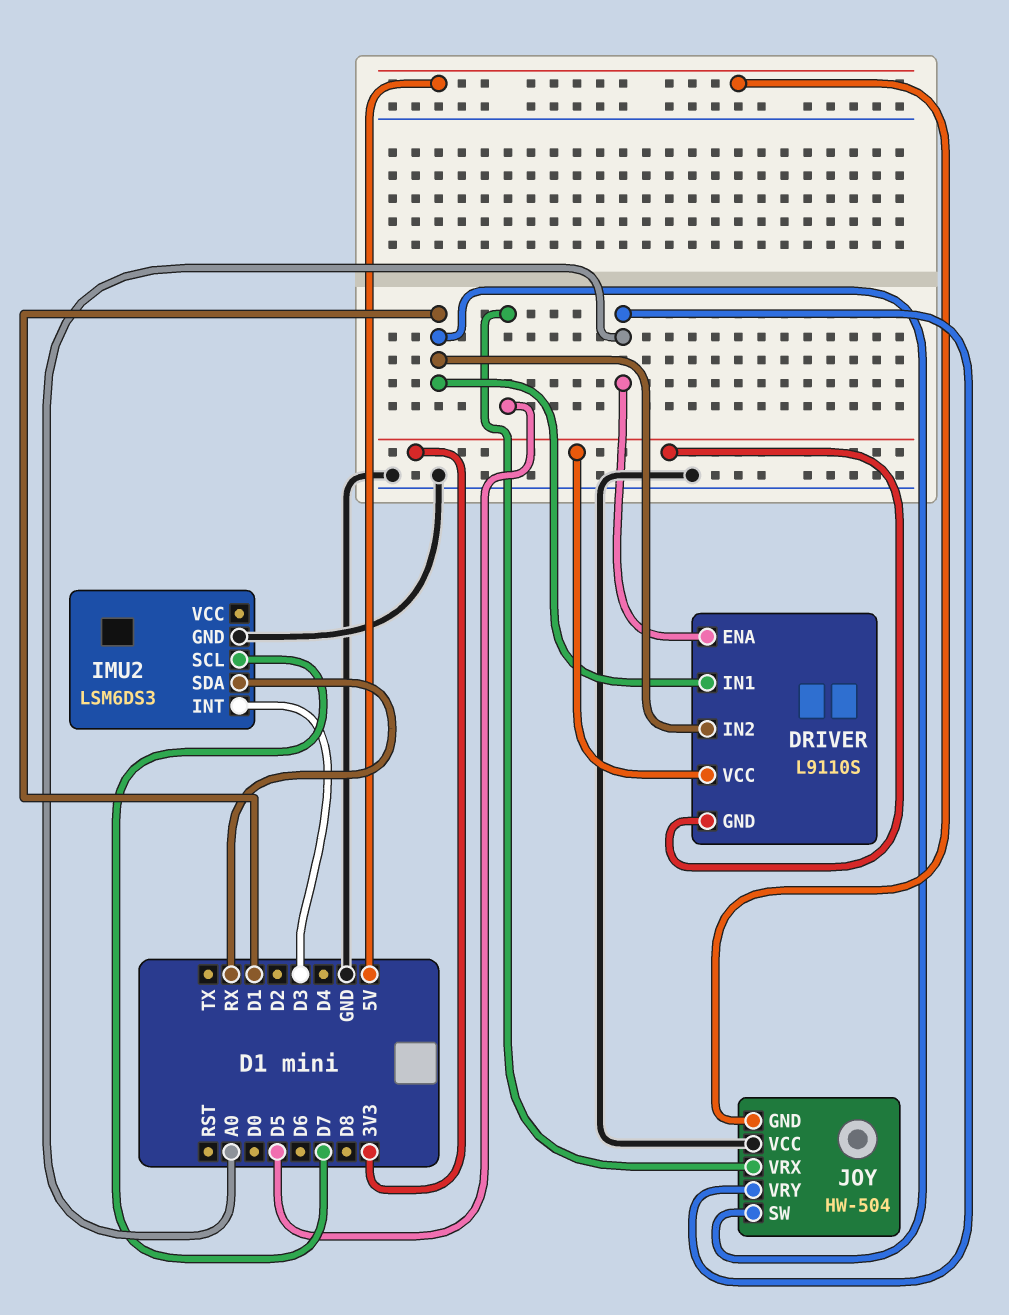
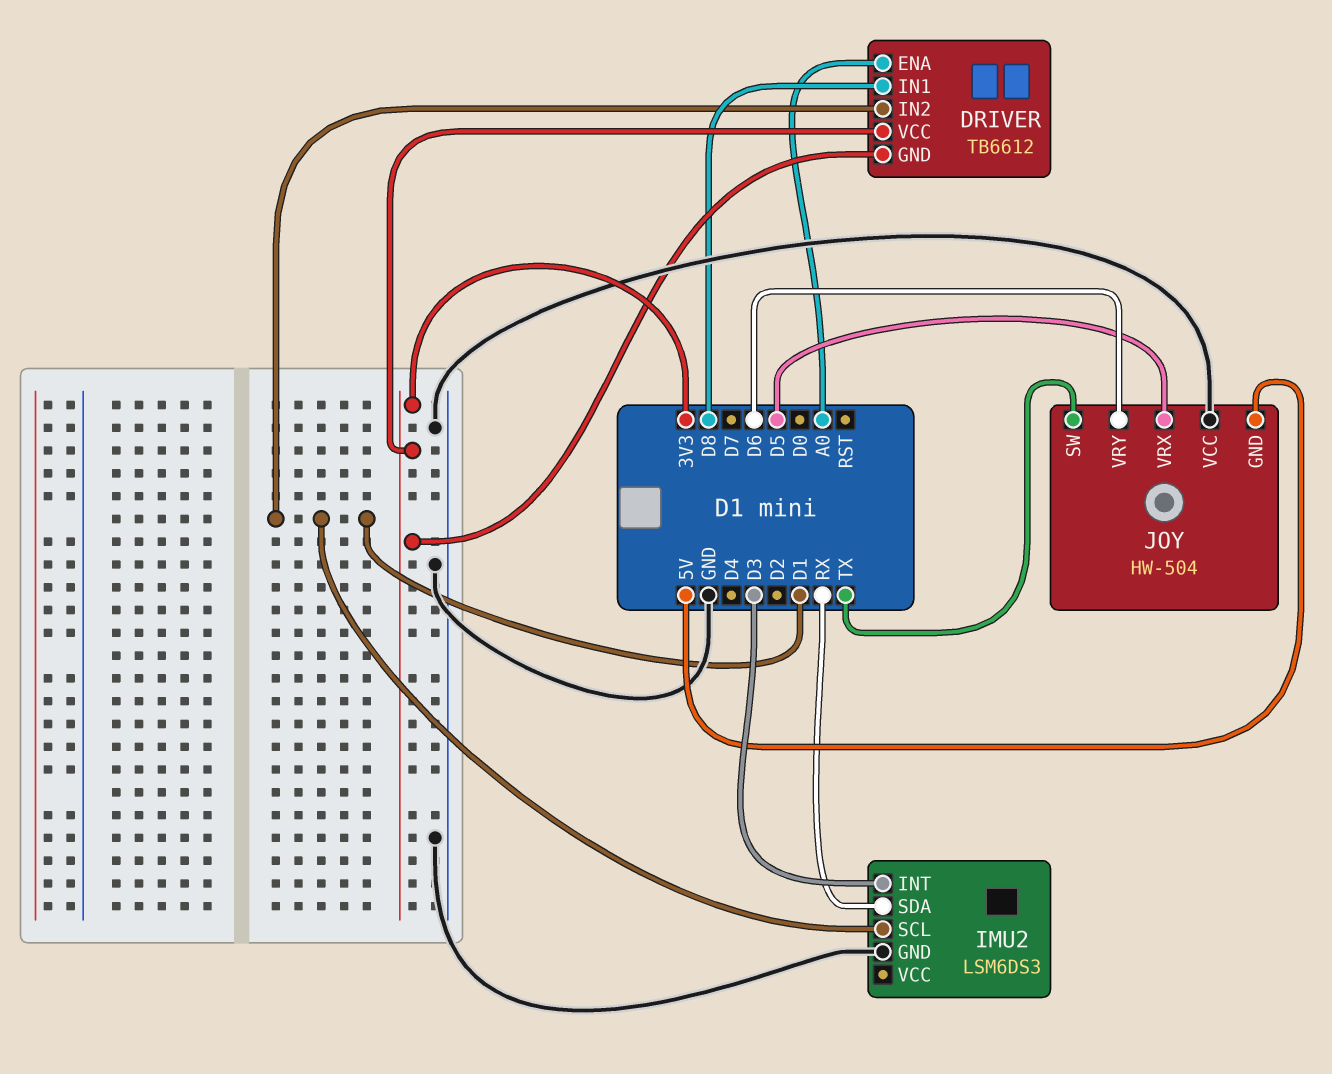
DRIVER: L9110S -> TB6612
DRIVER pin IN1: D1 -> D8
IMU2 pin SCL: D7 -> D1
JOY pin SW: D1 -> TX
JOY pin VRY: A0 -> D6

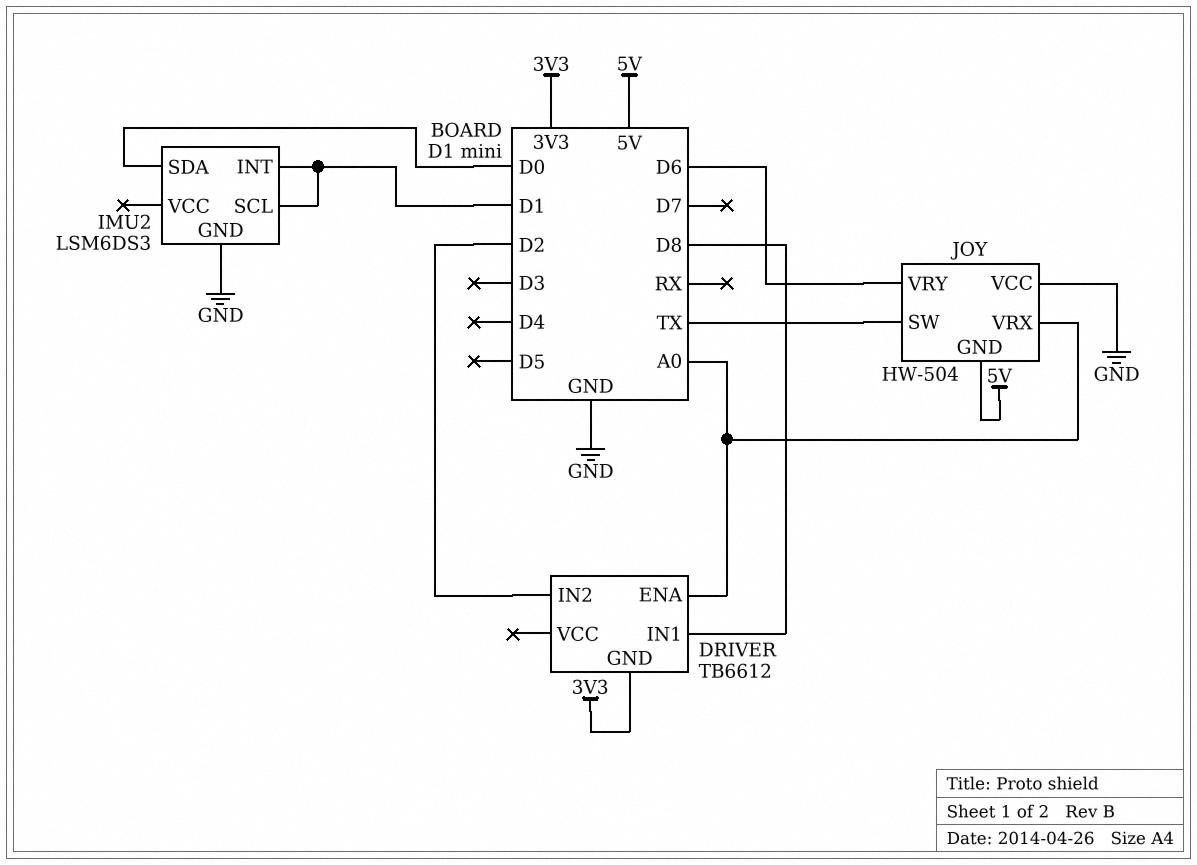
DRIVER pin IN2: D1 -> D2
DRIVER pin VCC: 3V3 -> none
IMU2 pin INT: D3 -> D1
IMU2 pin SDA: RX -> D0
JOY pin VRX: D5 -> A0

